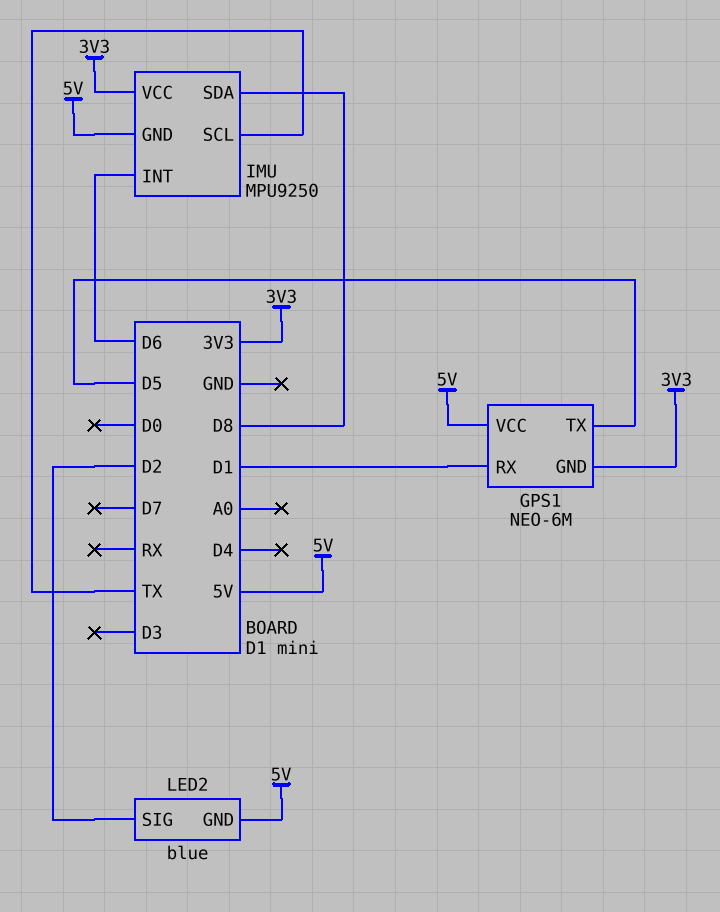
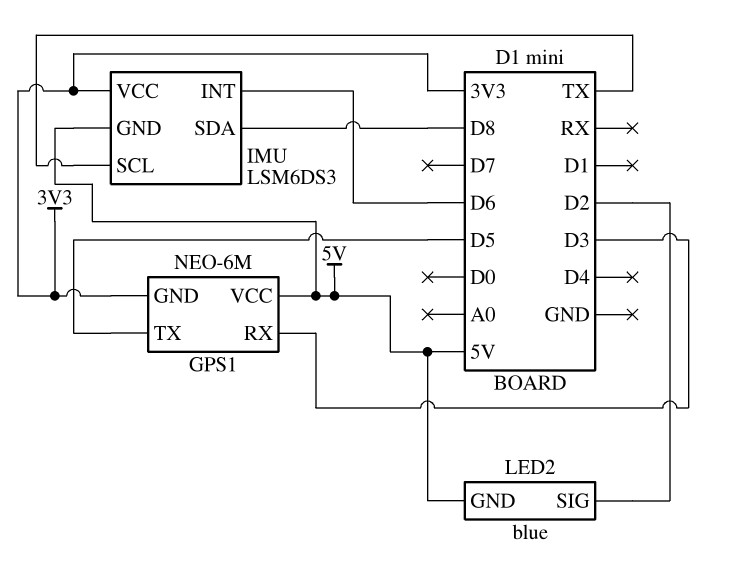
GPS1 pin RX: D1 -> D3
IMU: MPU9250 -> LSM6DS3

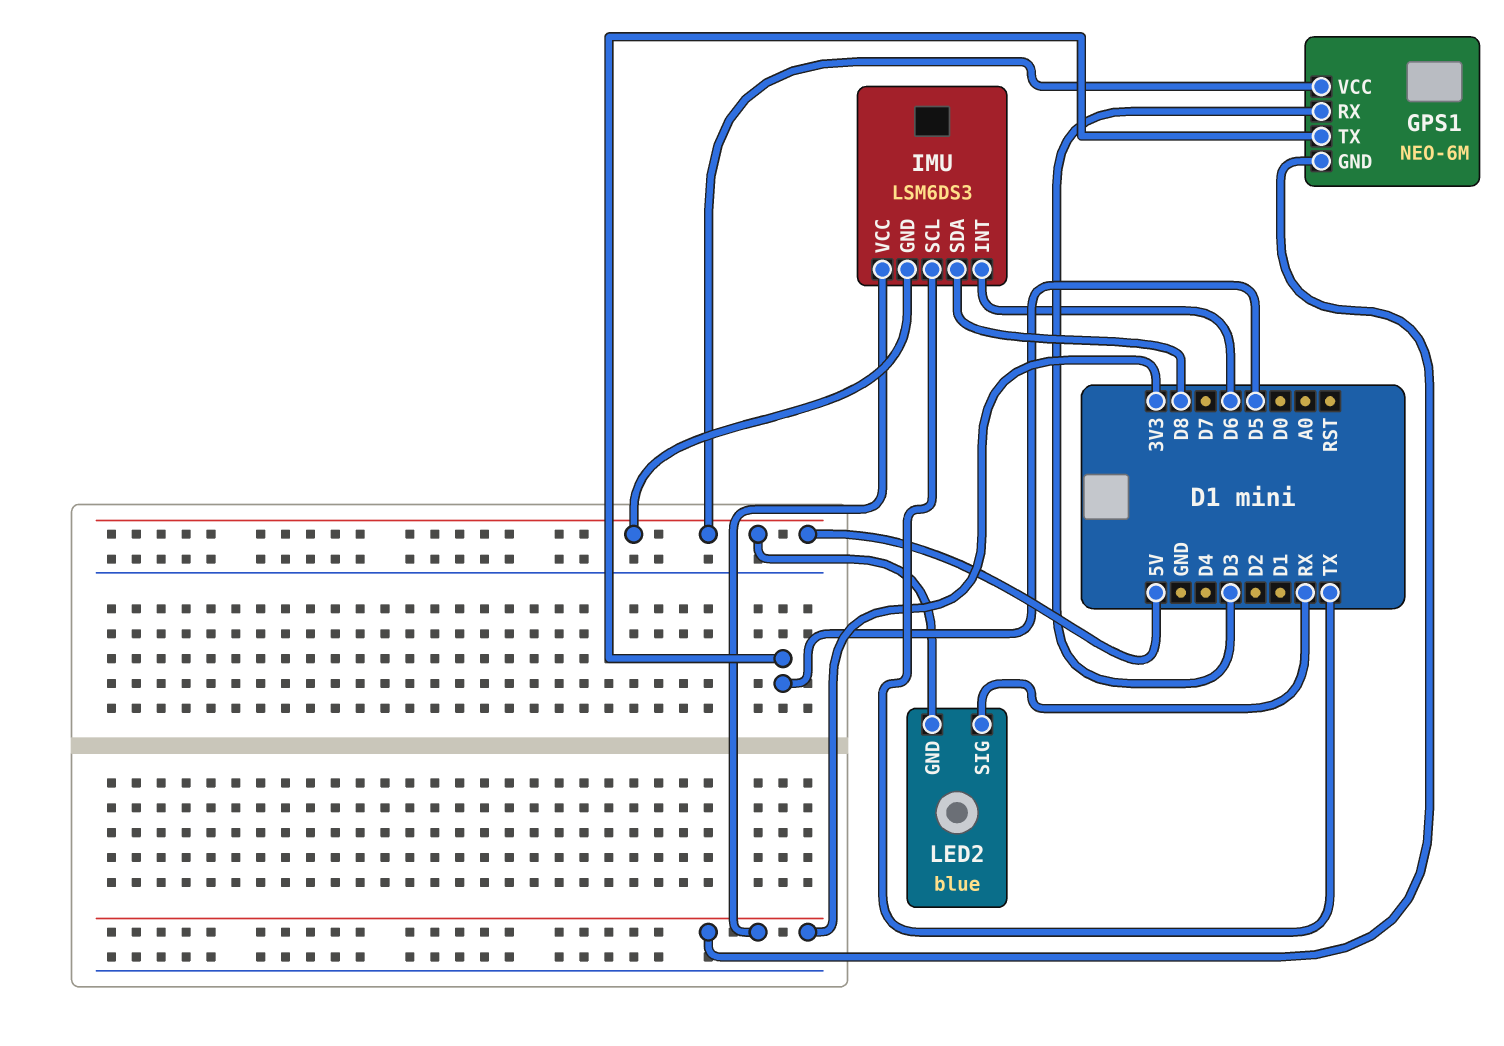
LED2 pin SIG: D2 -> RX

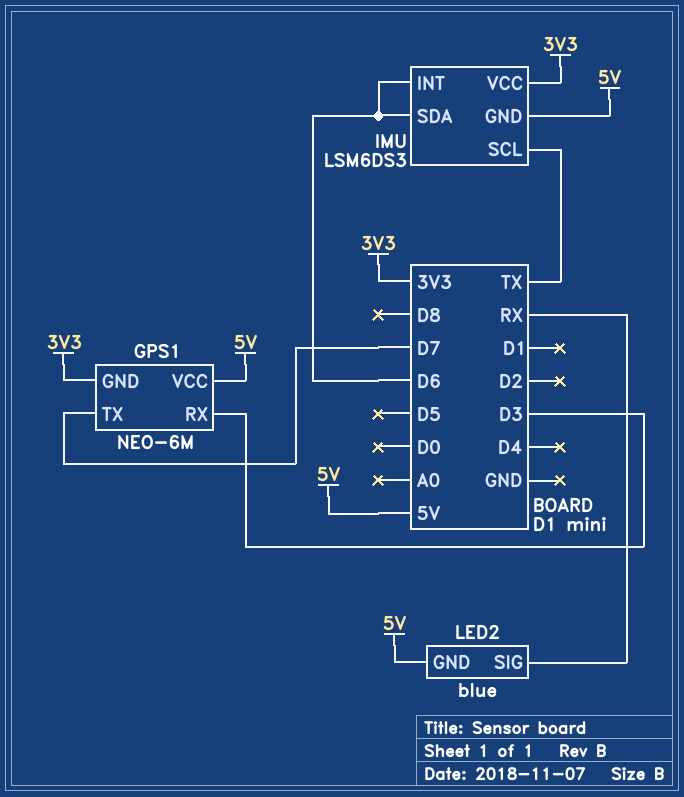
GPS1 pin TX: D5 -> D7
IMU pin SDA: D8 -> D6

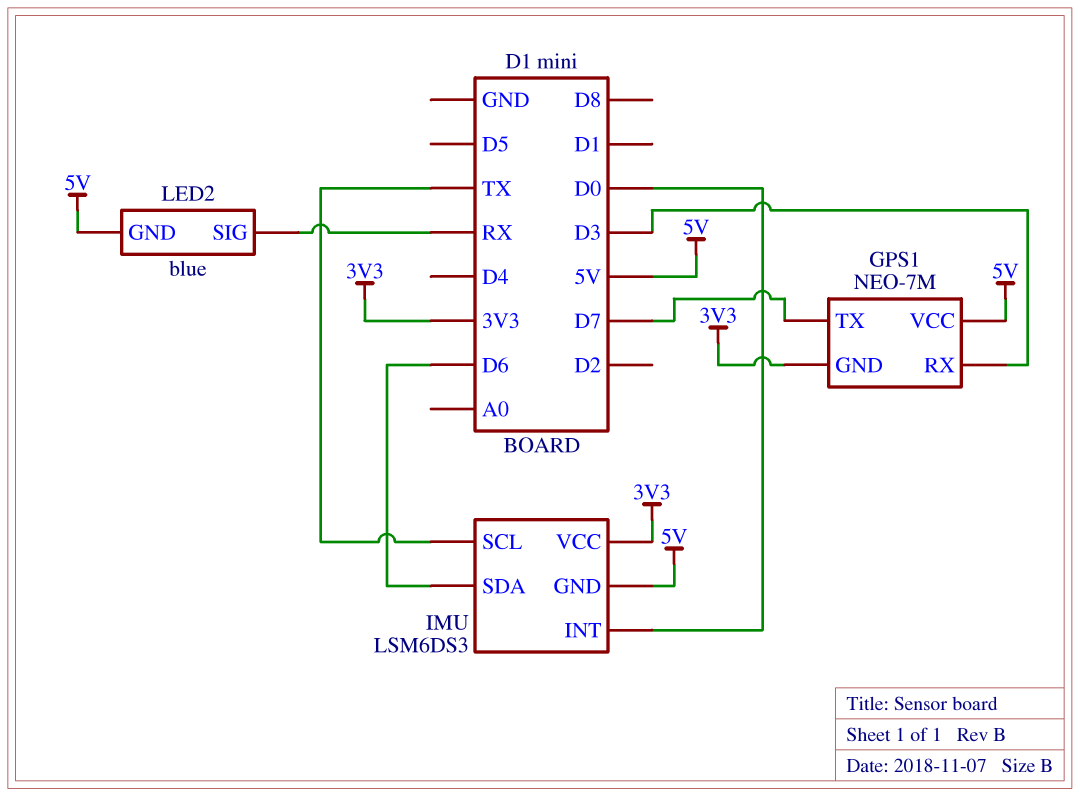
GPS1: NEO-6M -> NEO-7M
IMU pin INT: D6 -> D0

